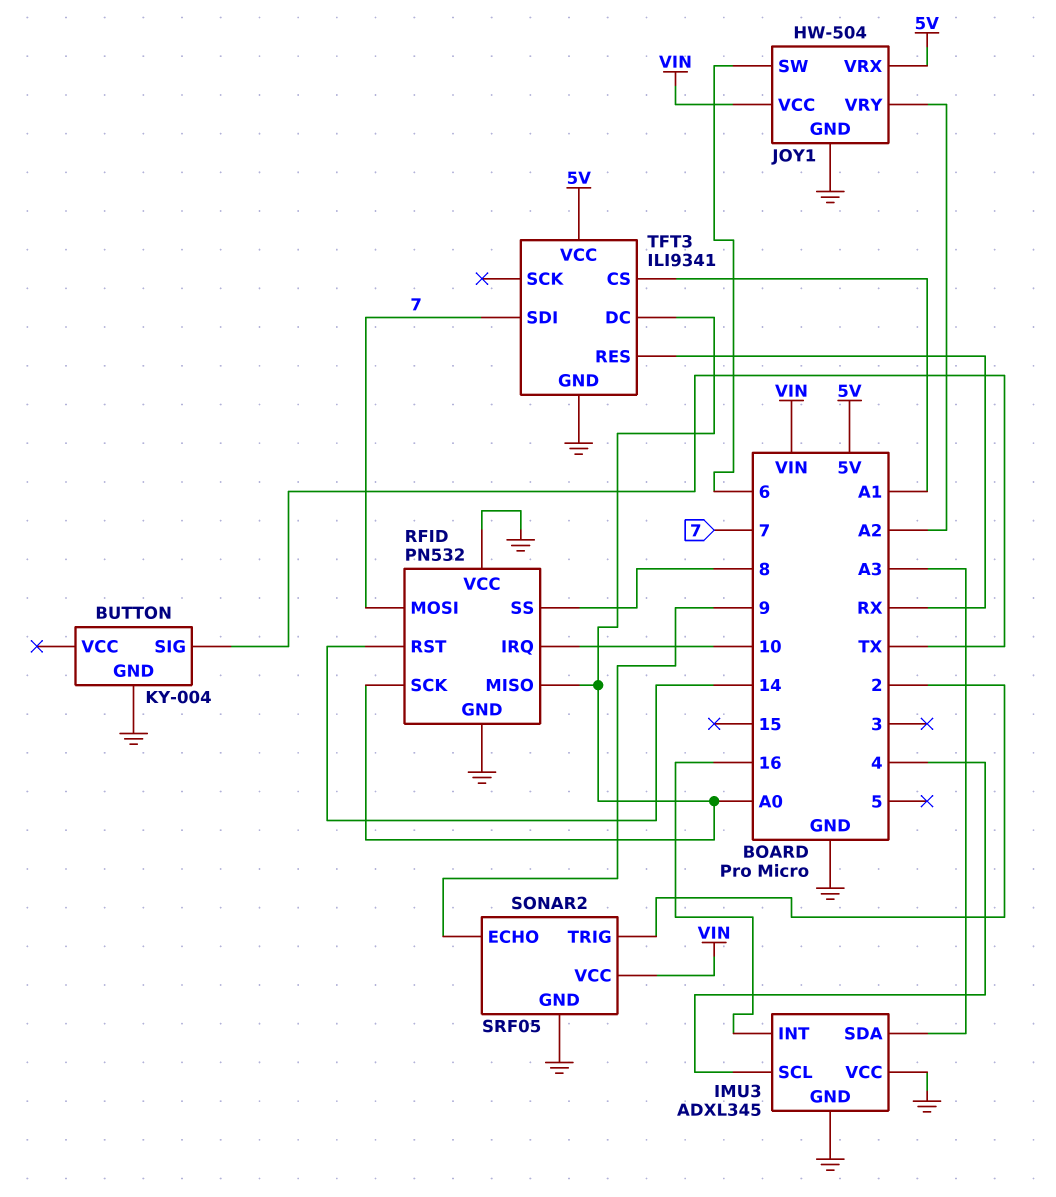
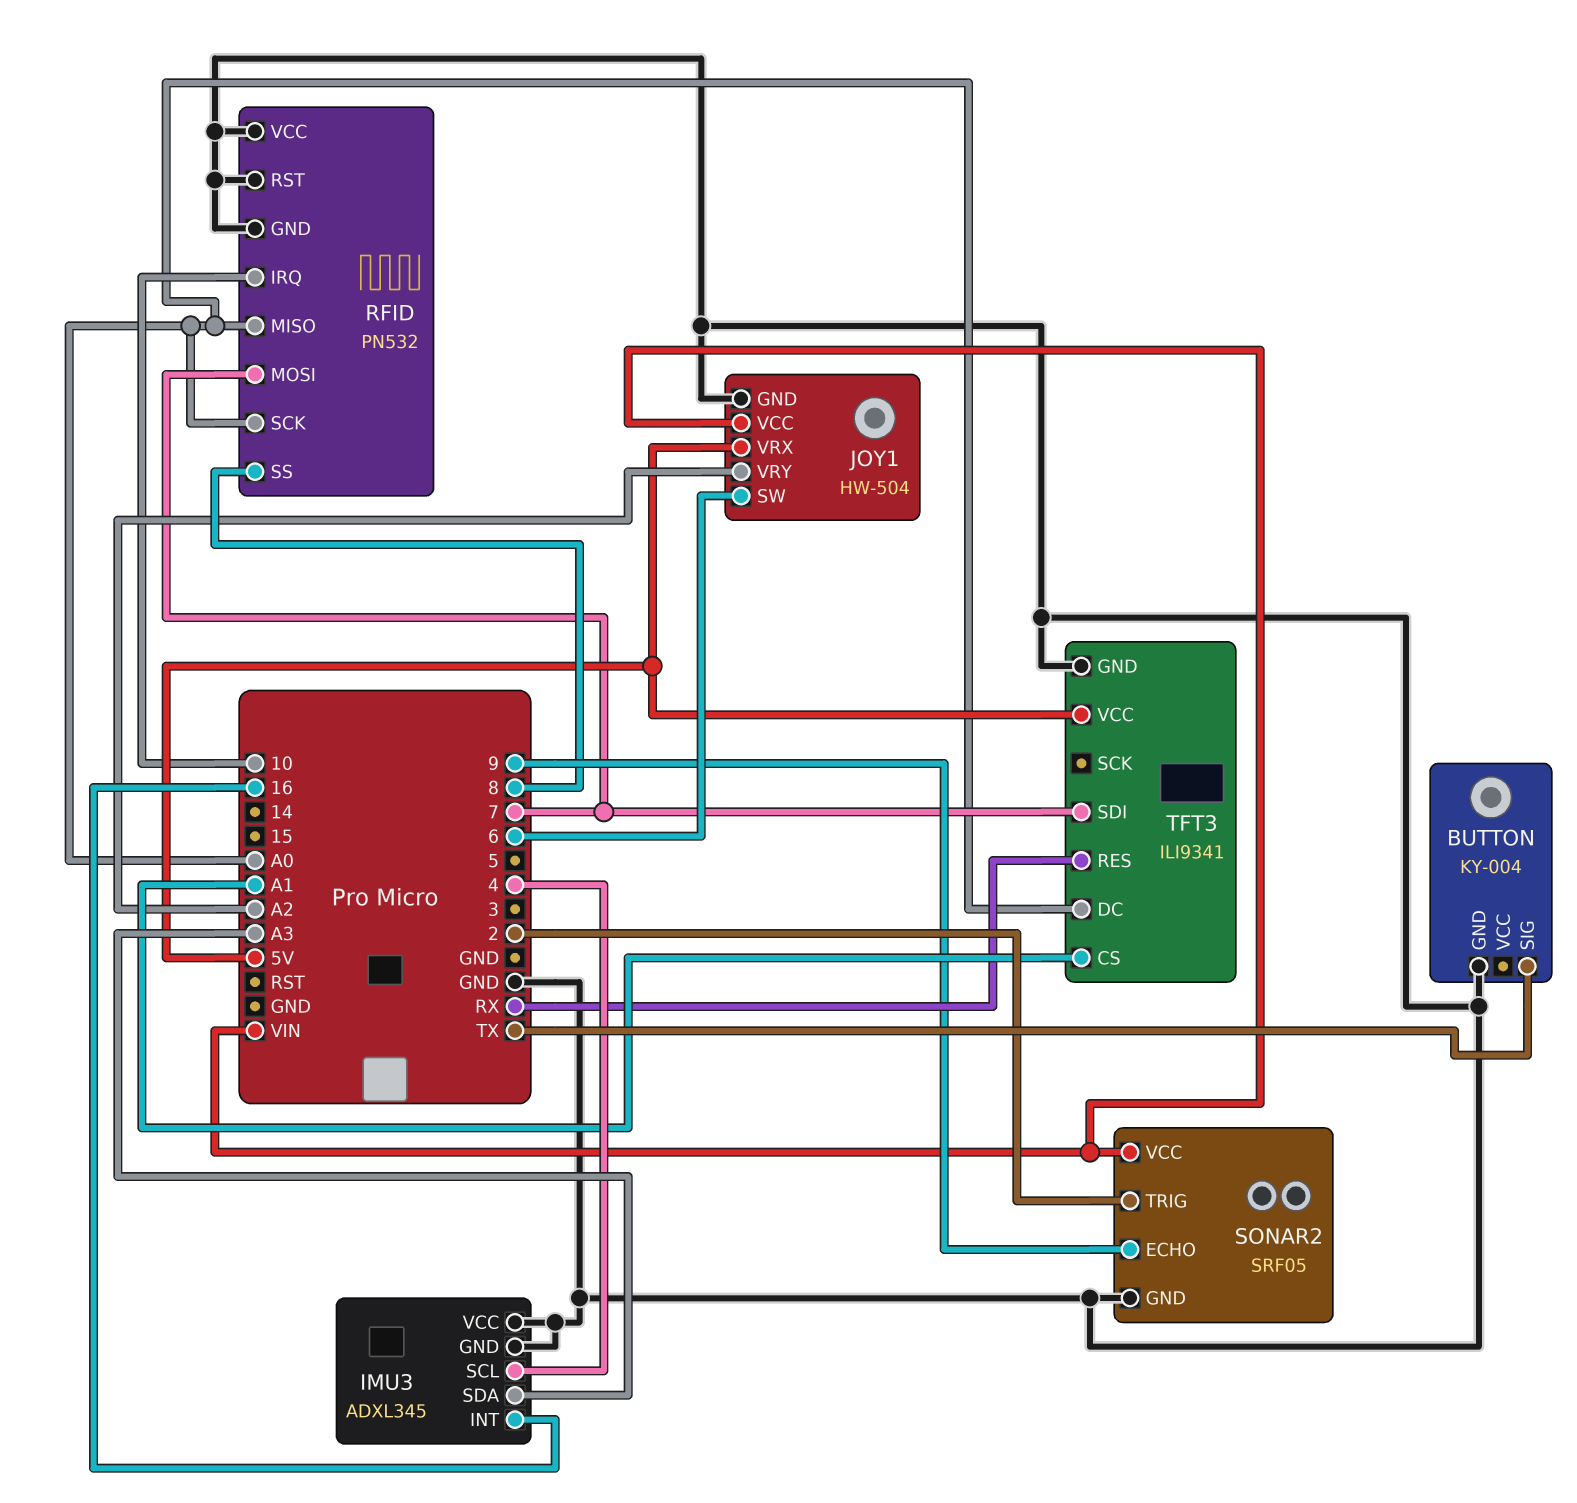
RFID pin RST: 14 -> GND

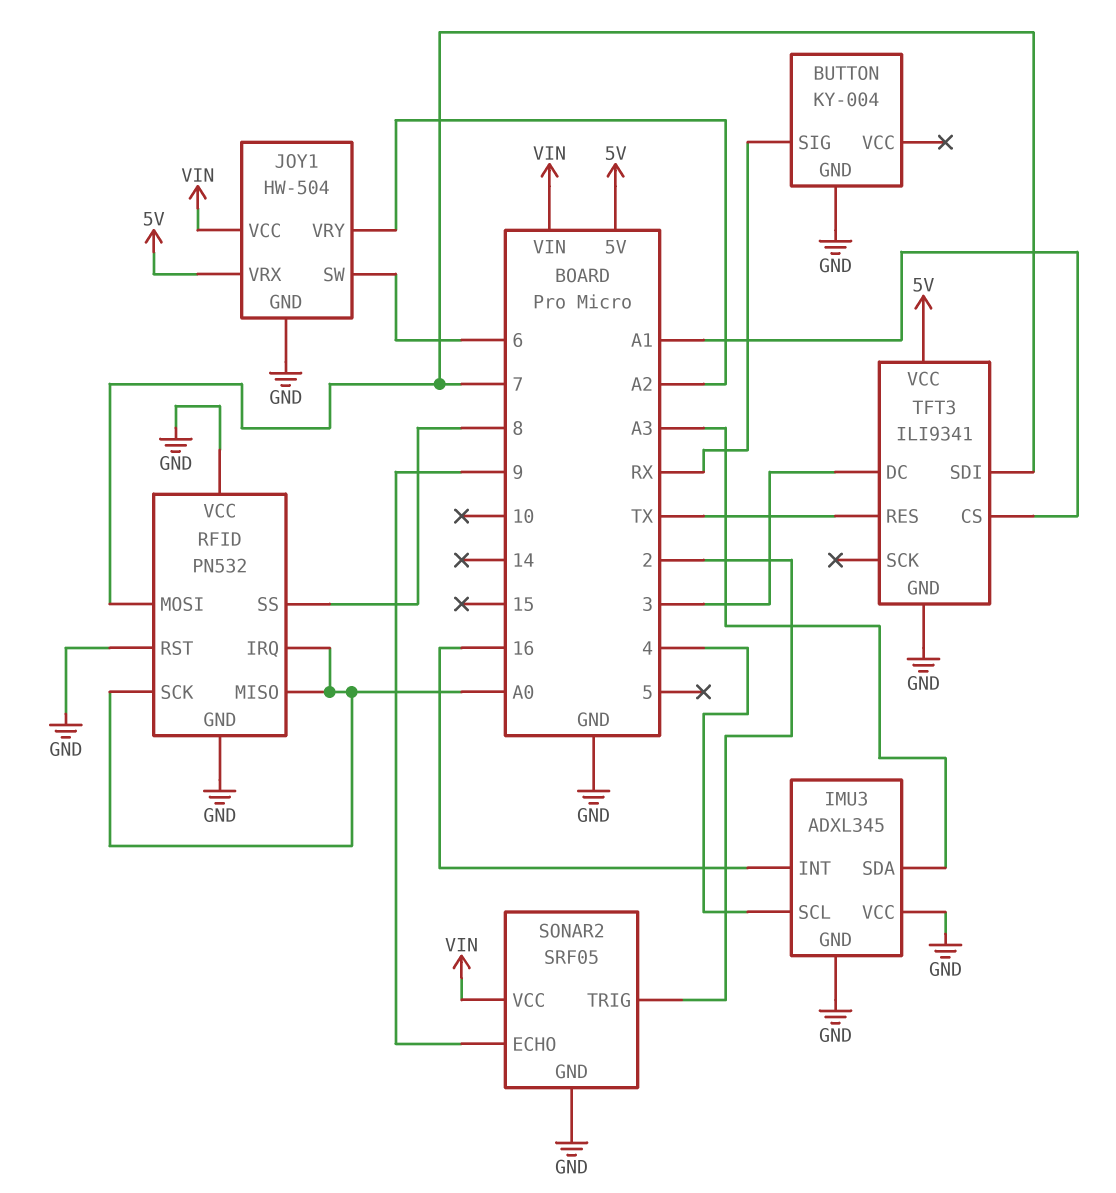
BUTTON pin SIG: TX -> RX
RFID pin IRQ: 10 -> A0
TFT3 pin DC: A0 -> 3
TFT3 pin RES: RX -> TX

